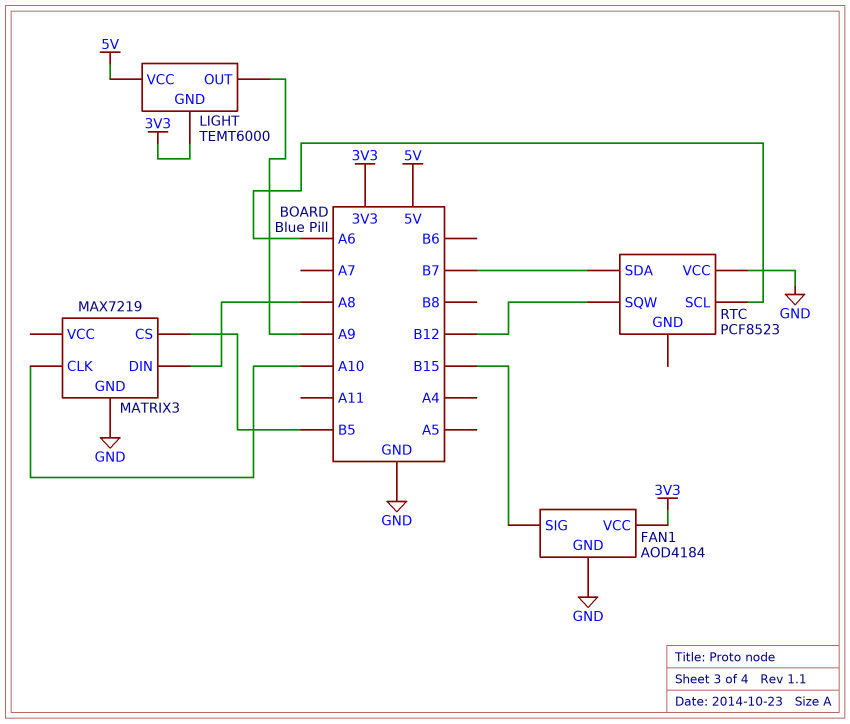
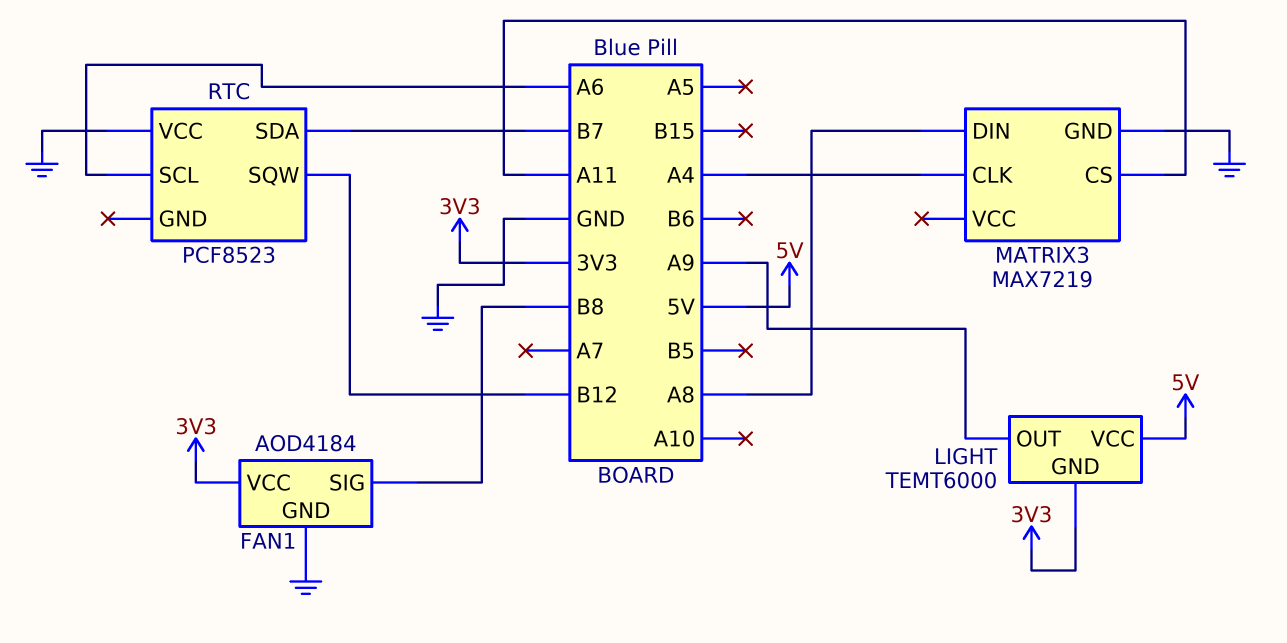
FAN1 pin SIG: B15 -> B8
MATRIX3 pin CLK: A10 -> A4
MATRIX3 pin CS: B5 -> A11

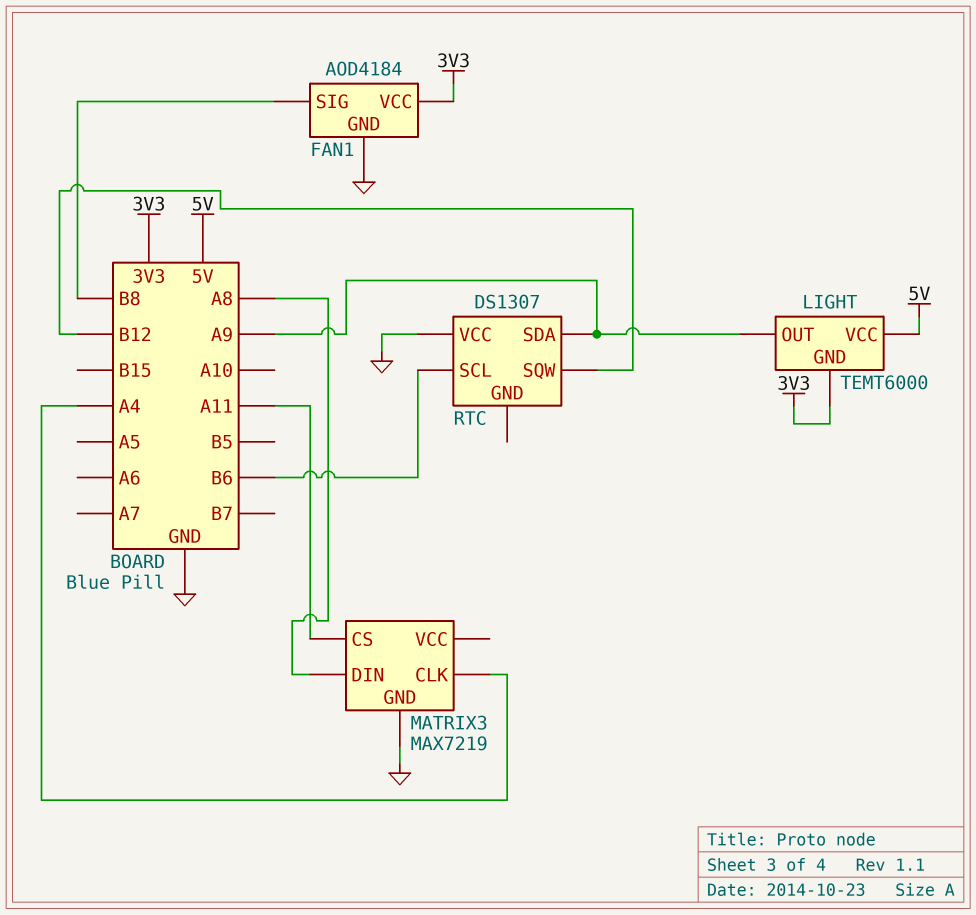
RTC: PCF8523 -> DS1307
RTC pin SCL: A6 -> B6
RTC pin SDA: B7 -> A9

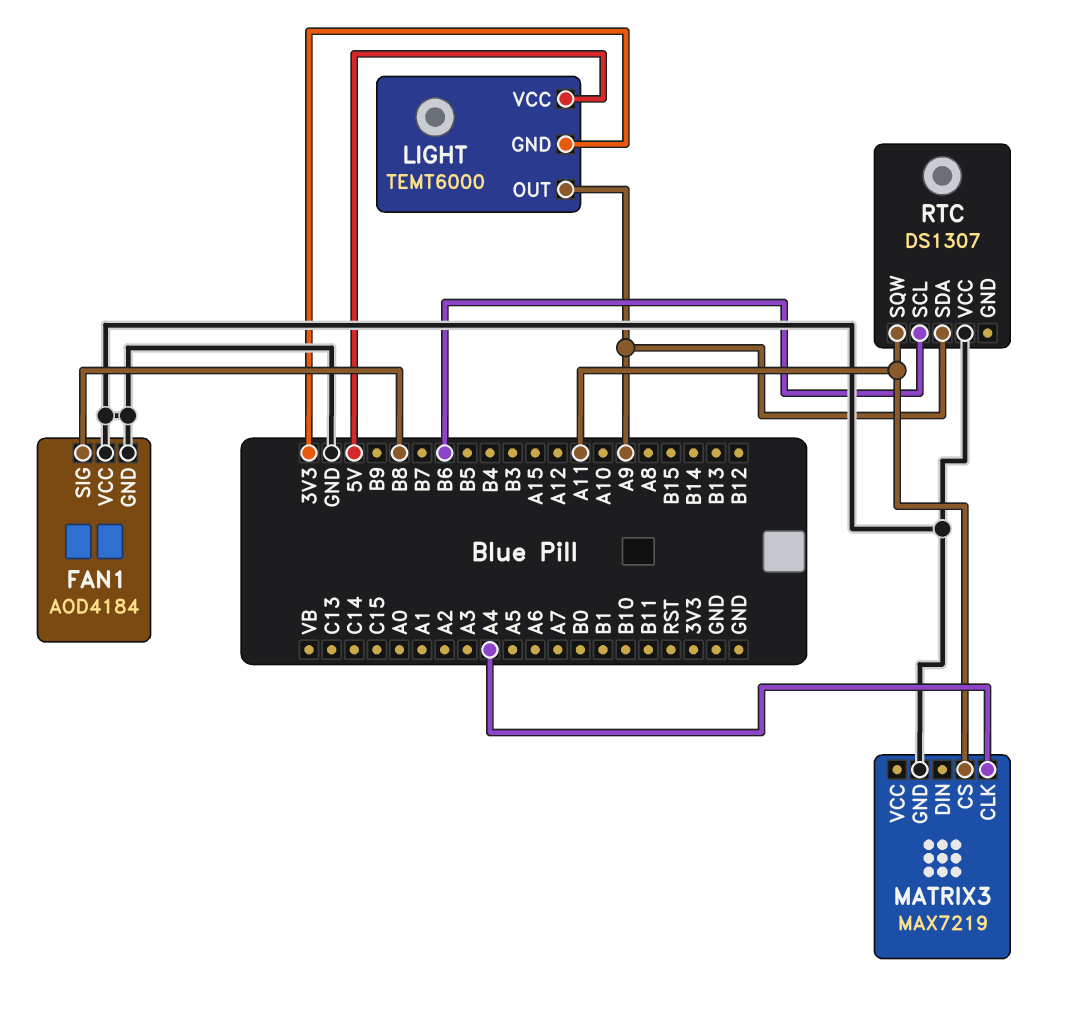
FAN1 pin VCC: 3V3 -> GND
MATRIX3 pin DIN: A8 -> none
RTC pin SQW: B12 -> A11

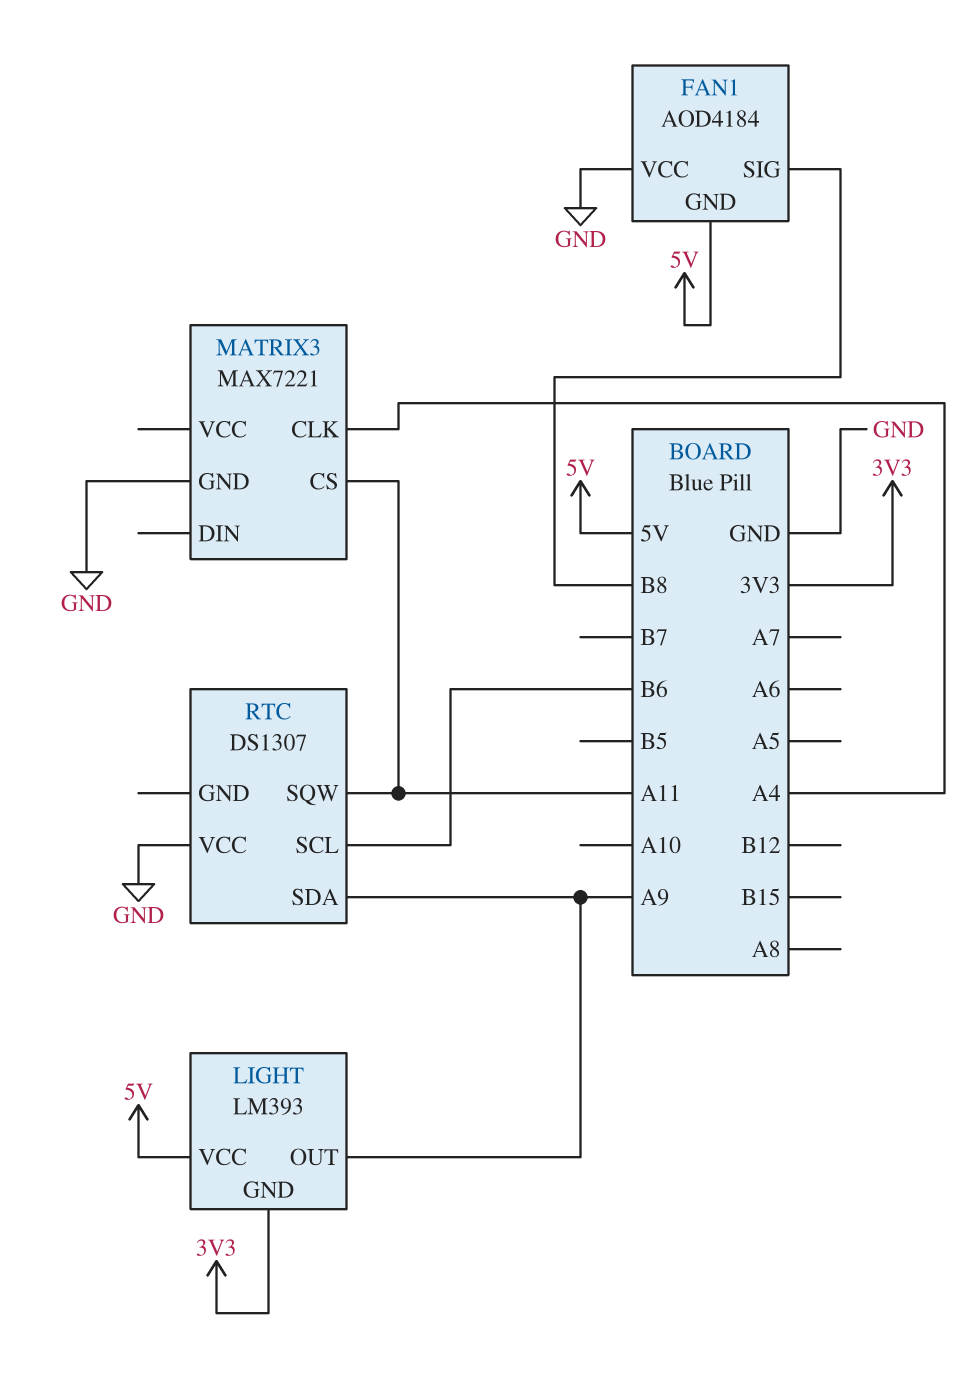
FAN1 pin GND: GND -> 5V
LIGHT: TEMT6000 -> LM393
MATRIX3: MAX7219 -> MAX7221

